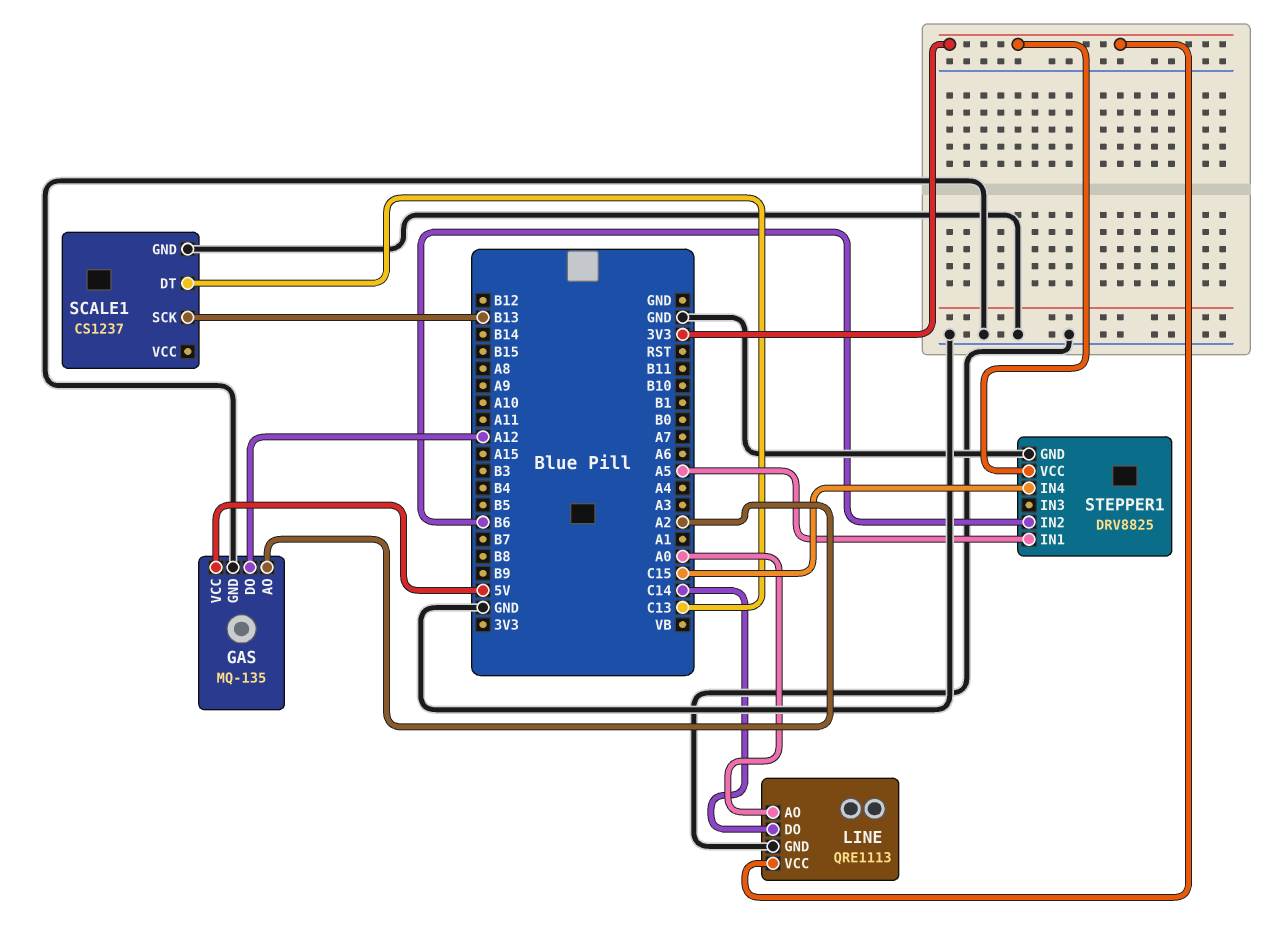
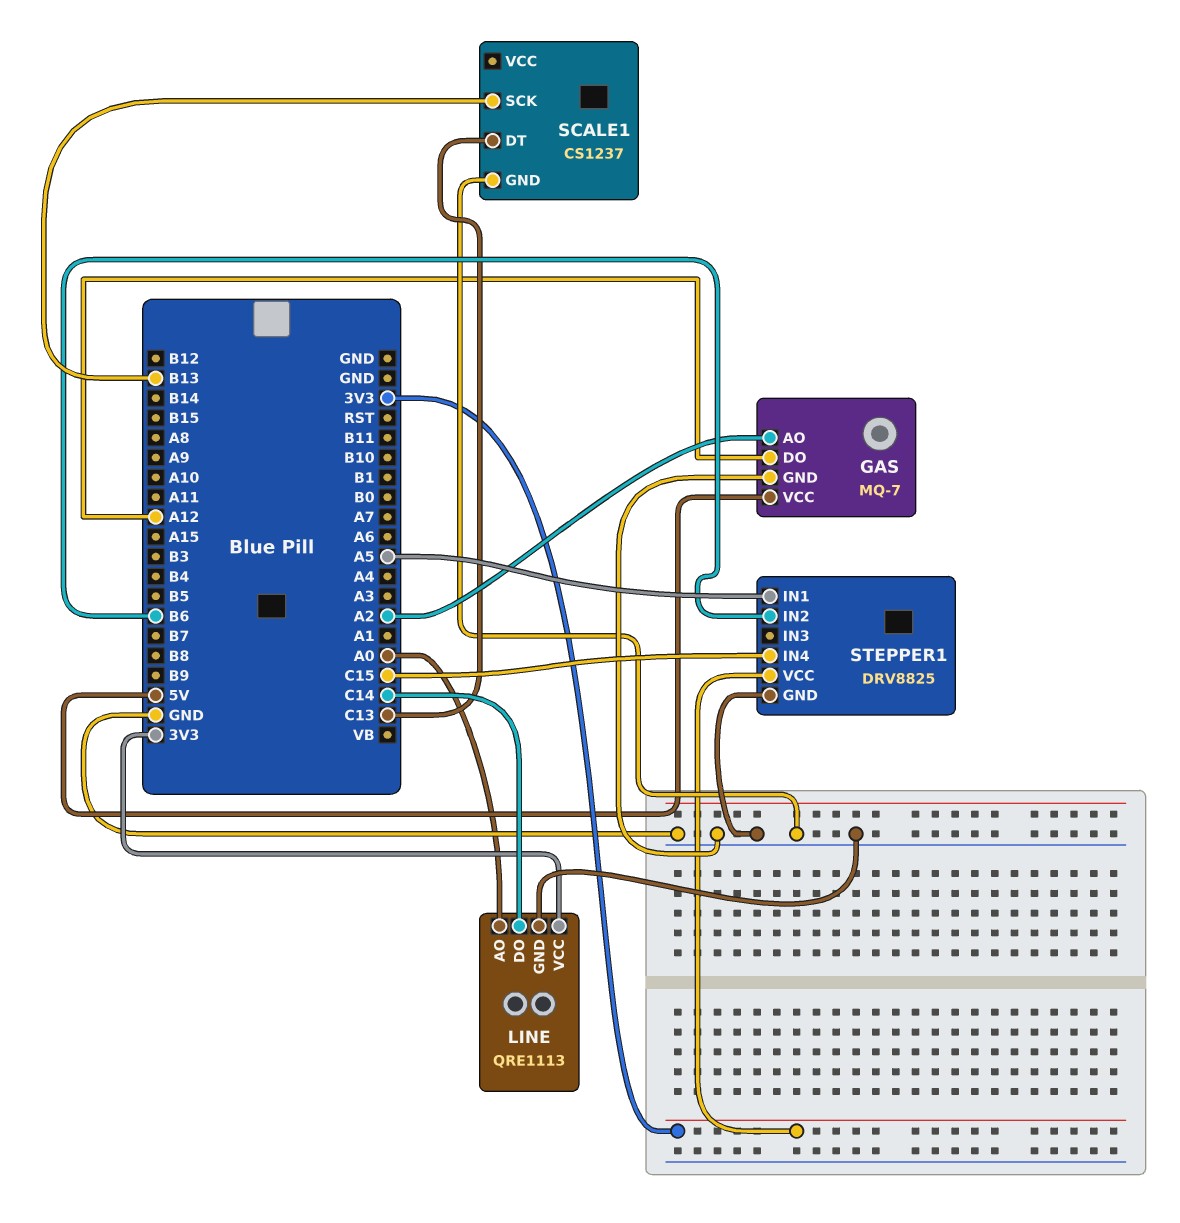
GAS: MQ-135 -> MQ-7

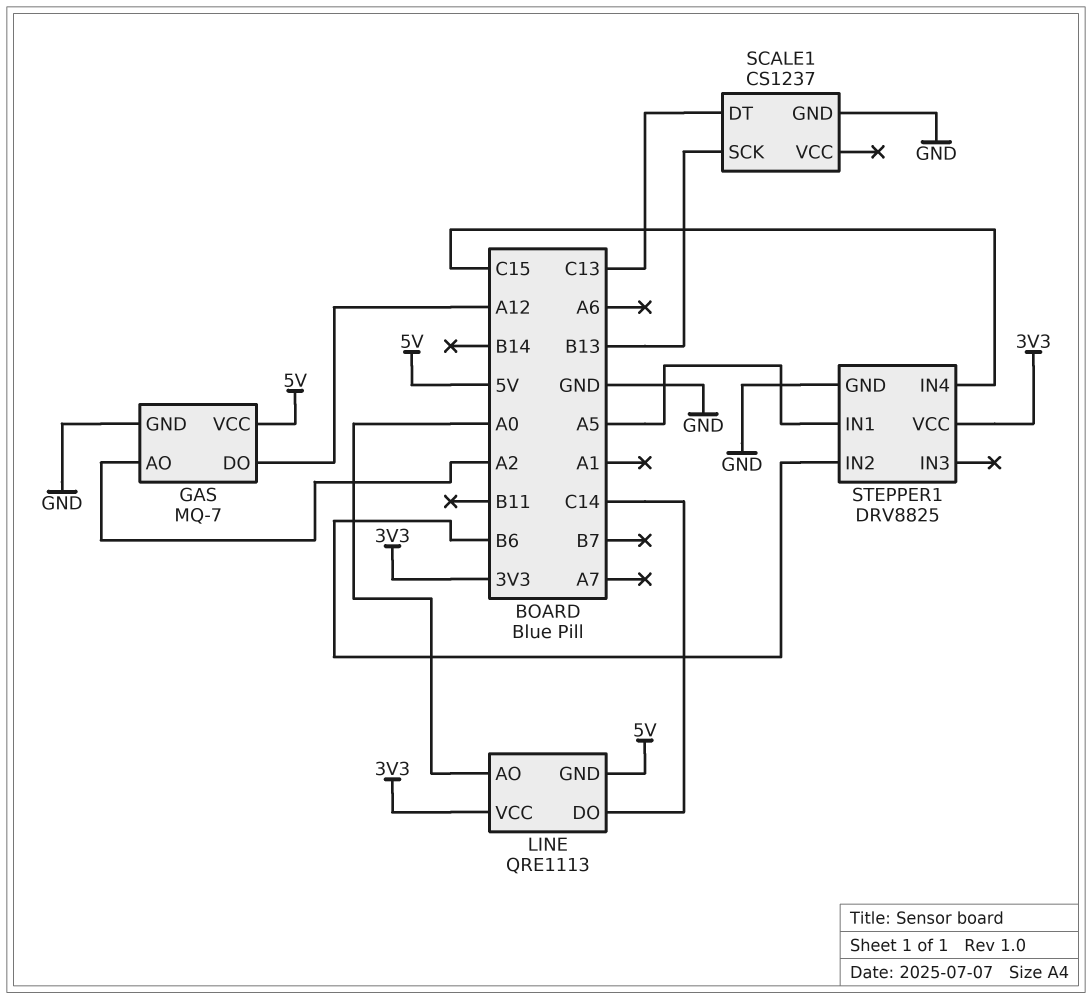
LINE pin GND: GND -> 5V

